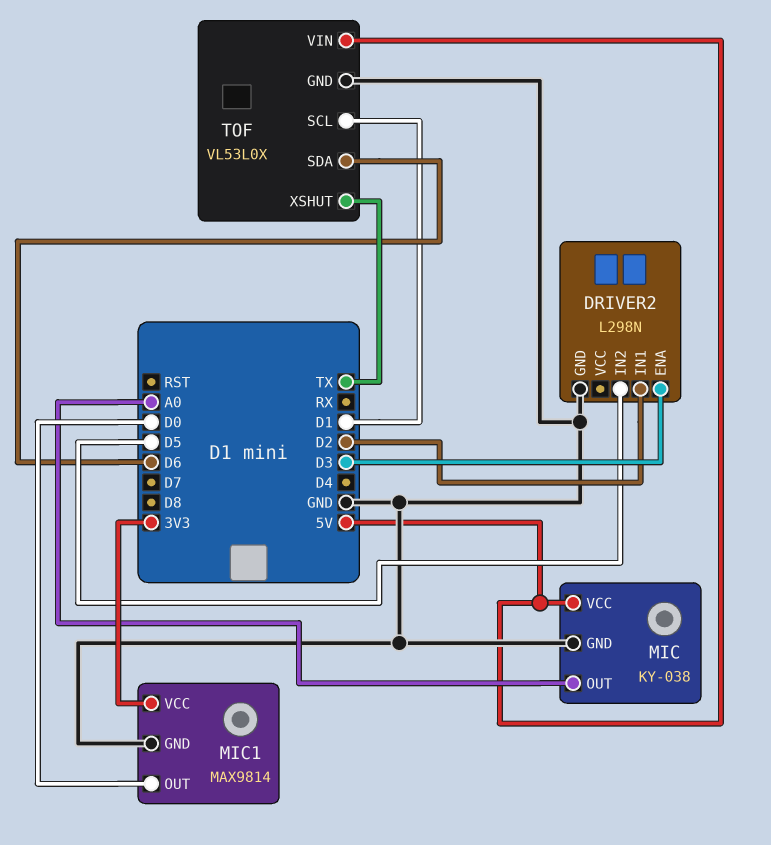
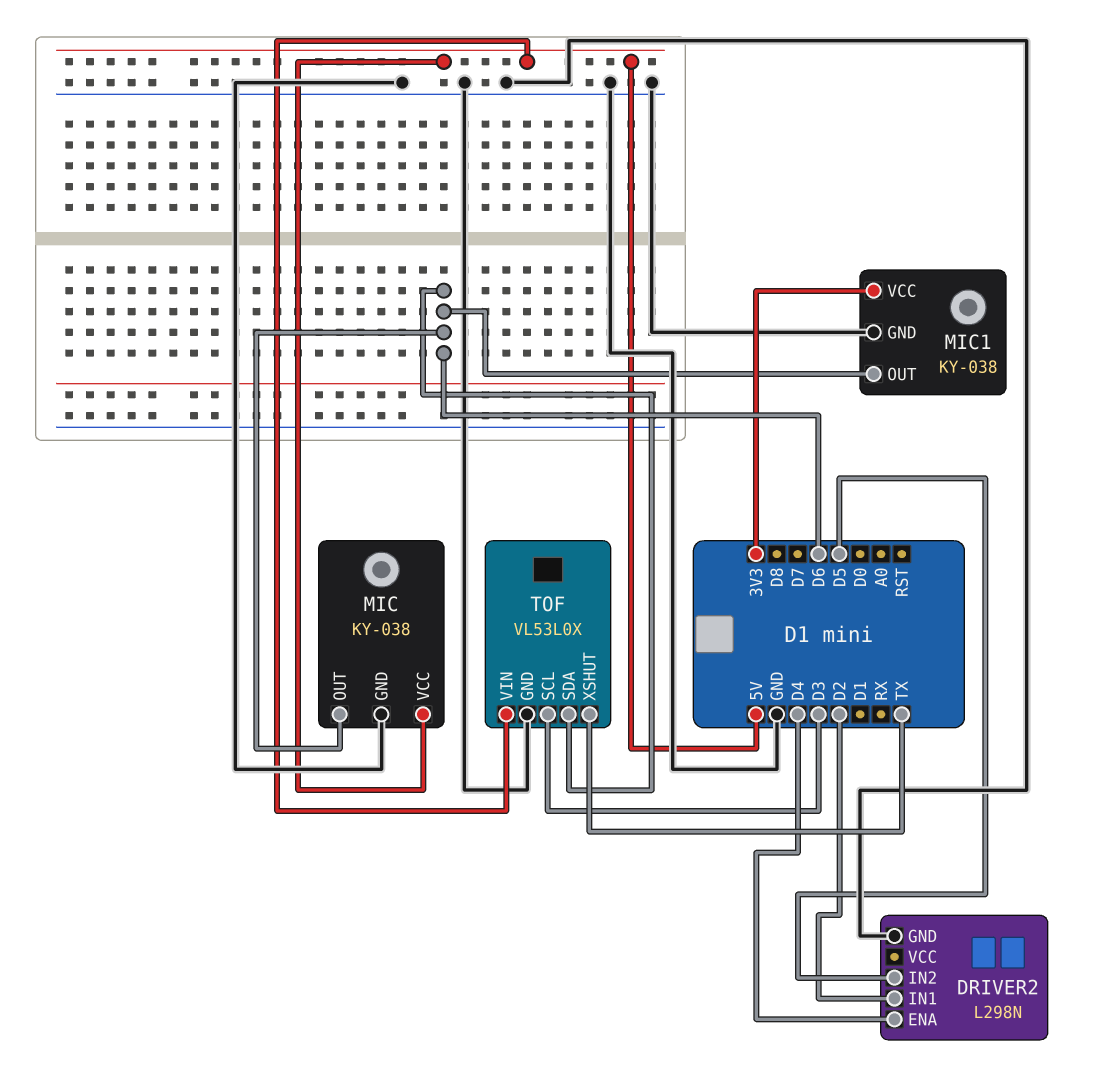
DRIVER2 pin ENA: D3 -> D4
MIC pin OUT: A0 -> D6
MIC1: MAX9814 -> KY-038
MIC1 pin OUT: D0 -> D6
TOF pin SCL: D1 -> D3

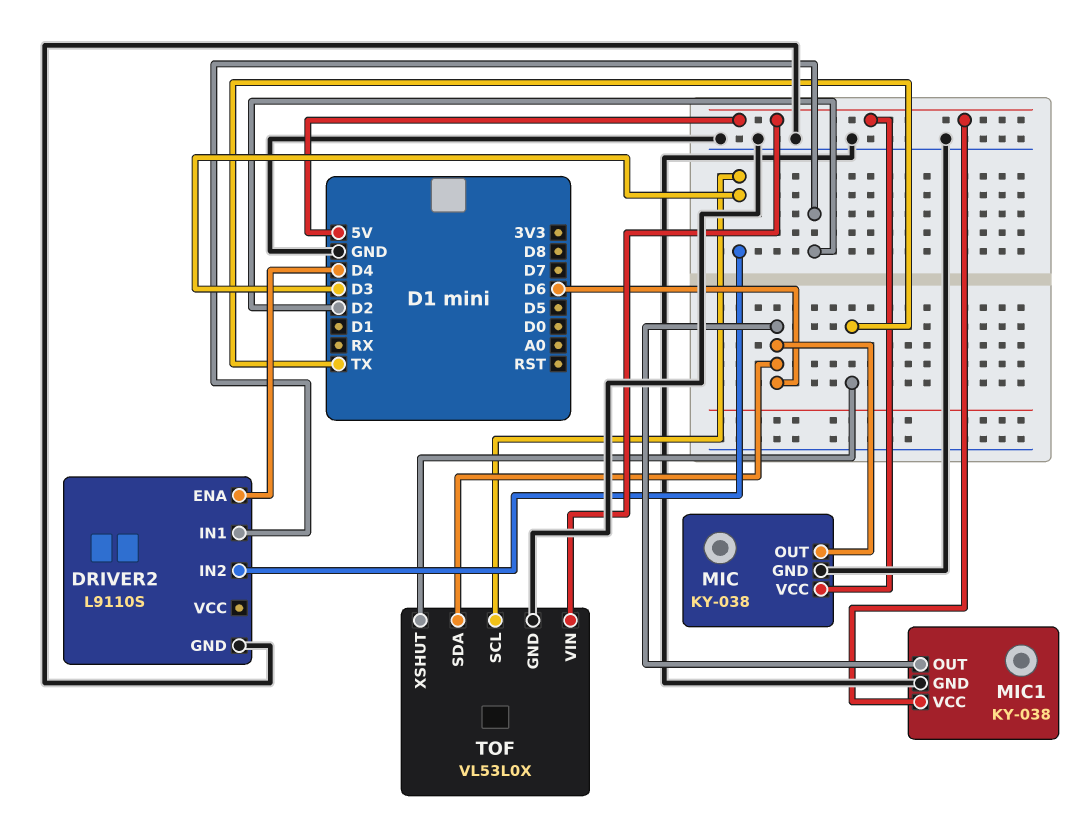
DRIVER2: L298N -> L9110S
DRIVER2 pin IN2: D5 -> D3
MIC1 pin VCC: 3V3 -> 5V

